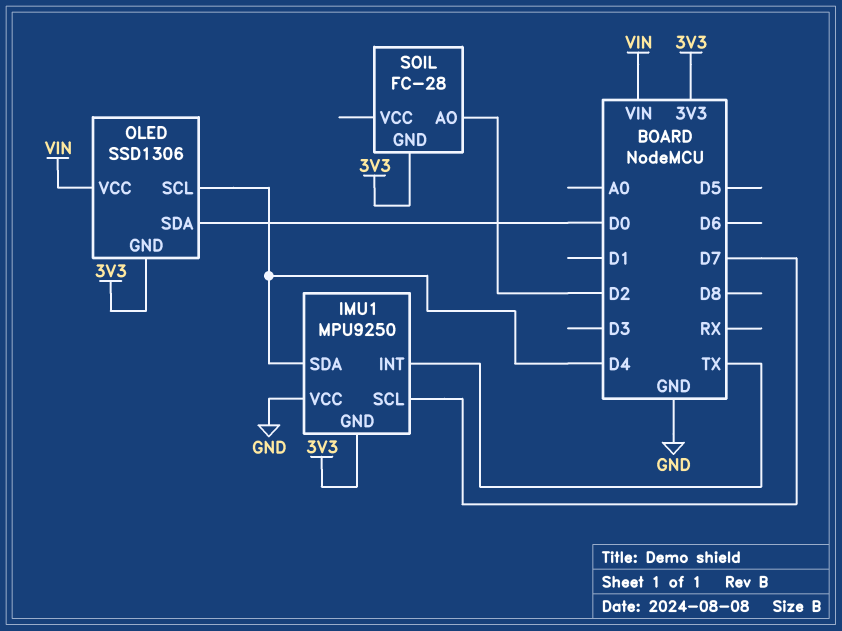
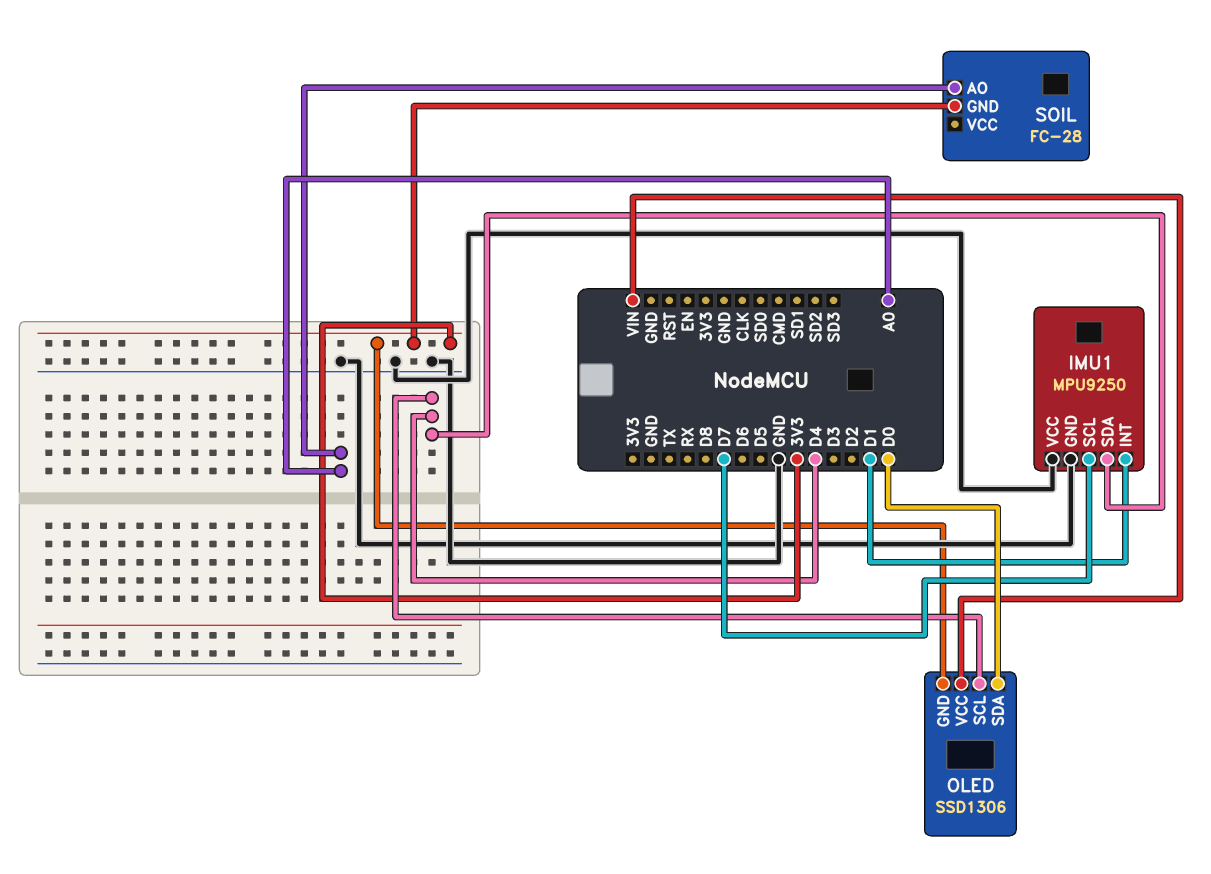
IMU1 pin GND: 3V3 -> GND
IMU1 pin INT: TX -> D1
SOIL pin AO: D2 -> A0

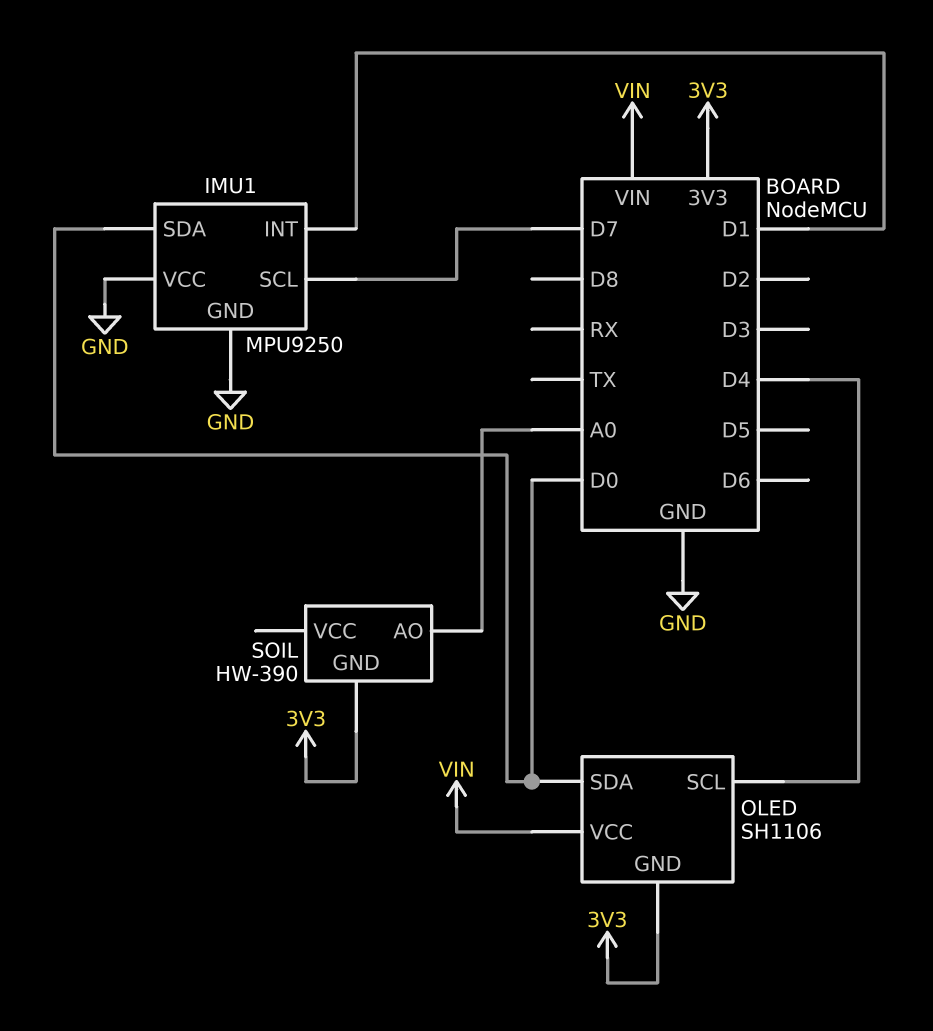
IMU1 pin SDA: D4 -> D0
OLED: SSD1306 -> SH1106
SOIL: FC-28 -> HW-390

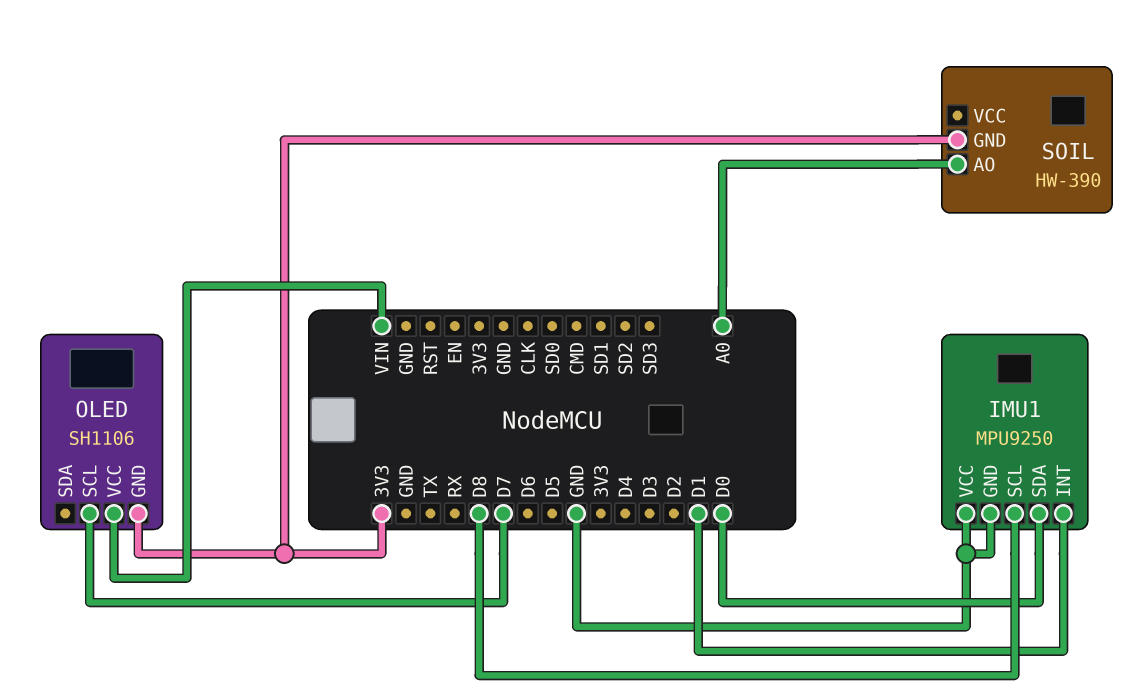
IMU1 pin SCL: D7 -> D8
OLED pin SCL: D4 -> D7
OLED pin SDA: D0 -> none

